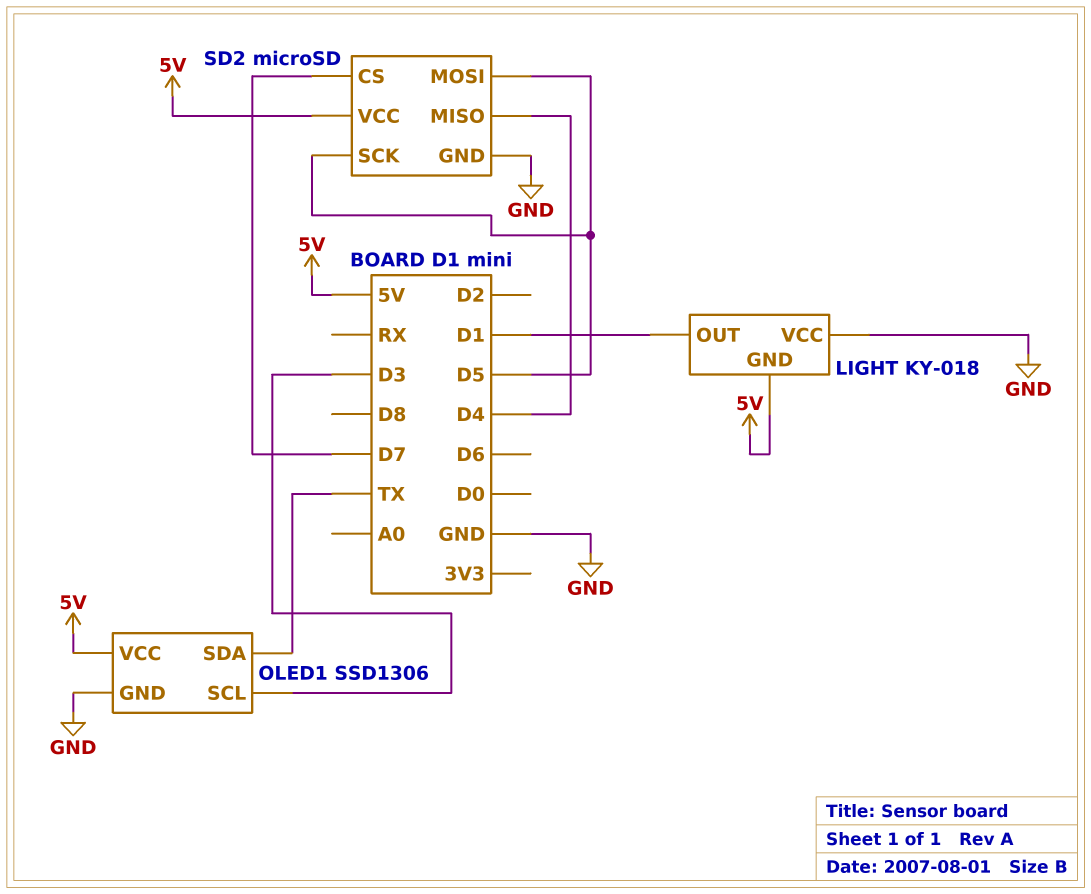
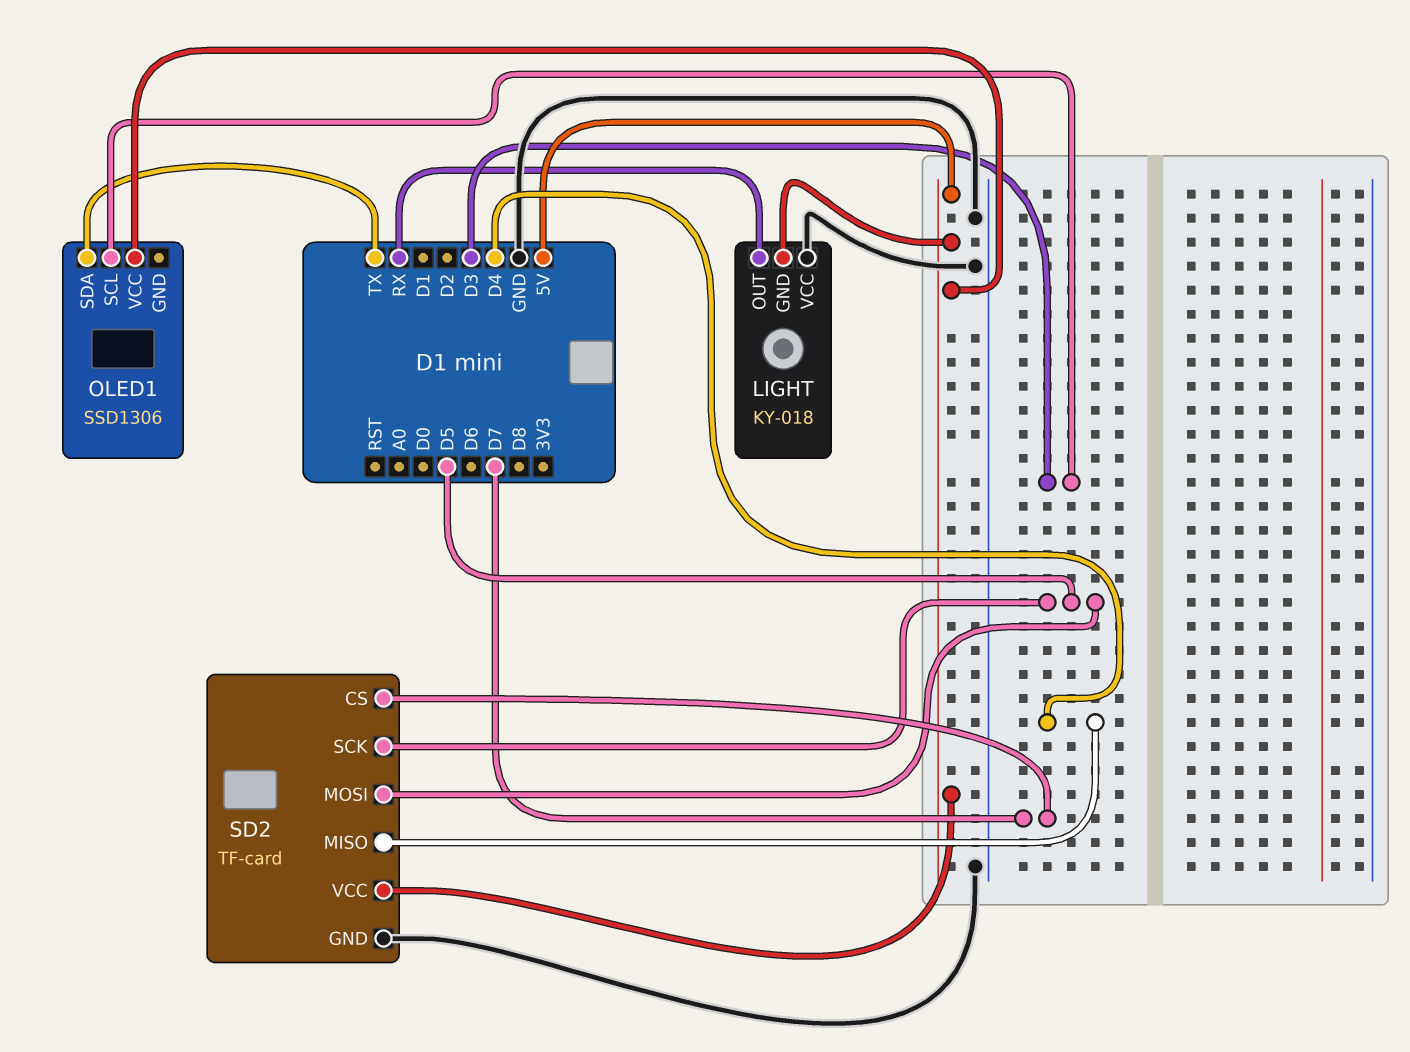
LIGHT pin OUT: D1 -> RX
OLED1 pin GND: GND -> none
SD2: microSD -> TF-card

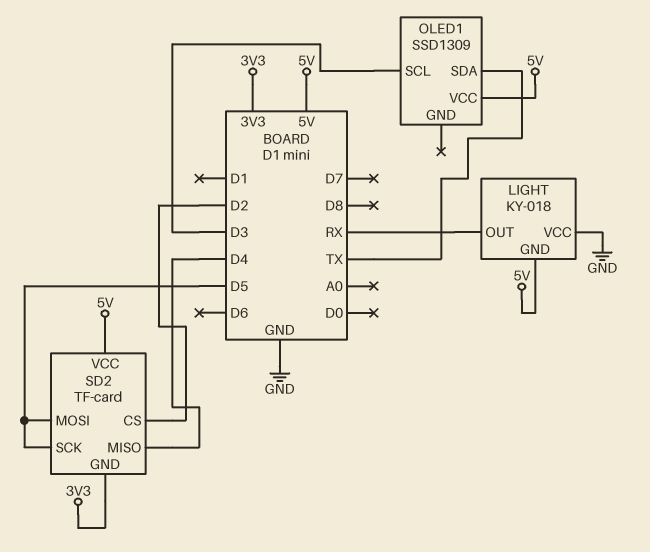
OLED1: SSD1306 -> SSD1309
SD2 pin CS: D7 -> D2
SD2 pin GND: GND -> 3V3

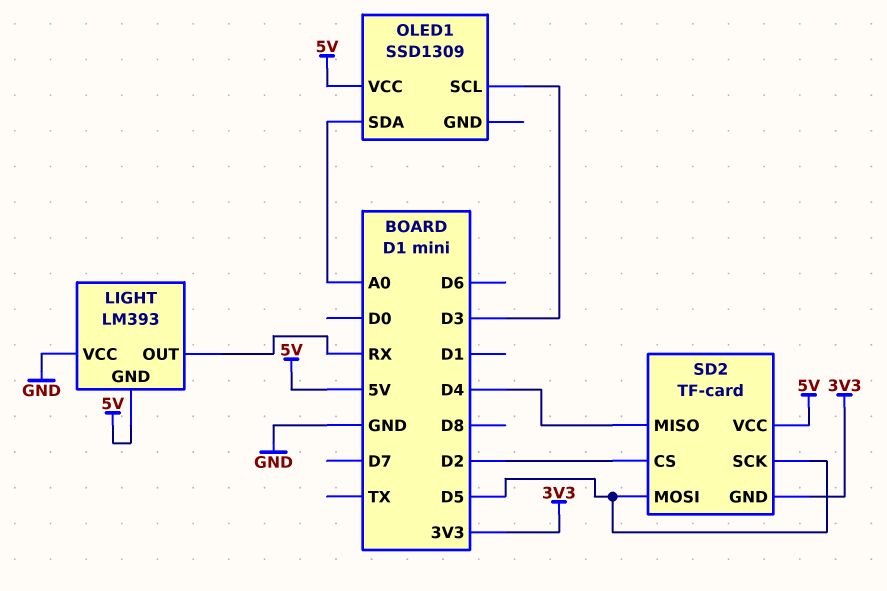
LIGHT: KY-018 -> LM393
OLED1 pin SDA: TX -> A0

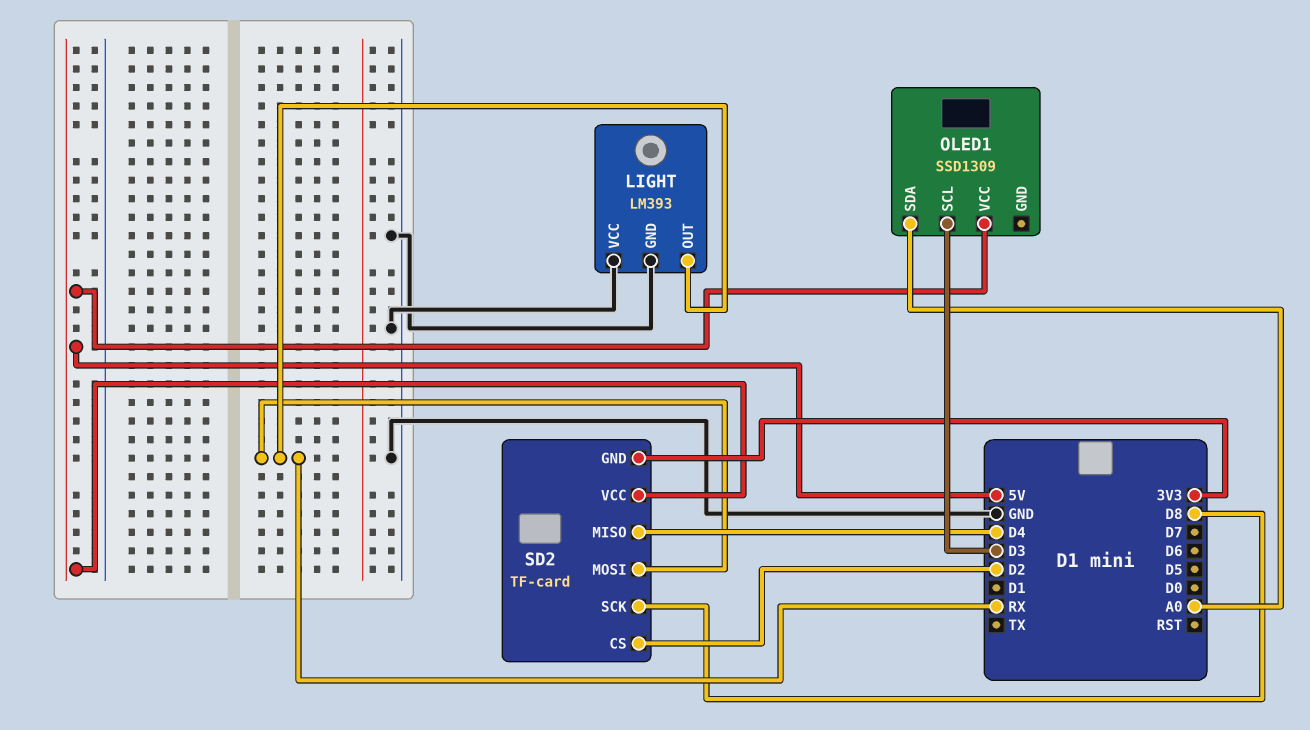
LIGHT pin GND: 5V -> GND
SD2 pin MOSI: D5 -> RX
SD2 pin SCK: D5 -> D8

